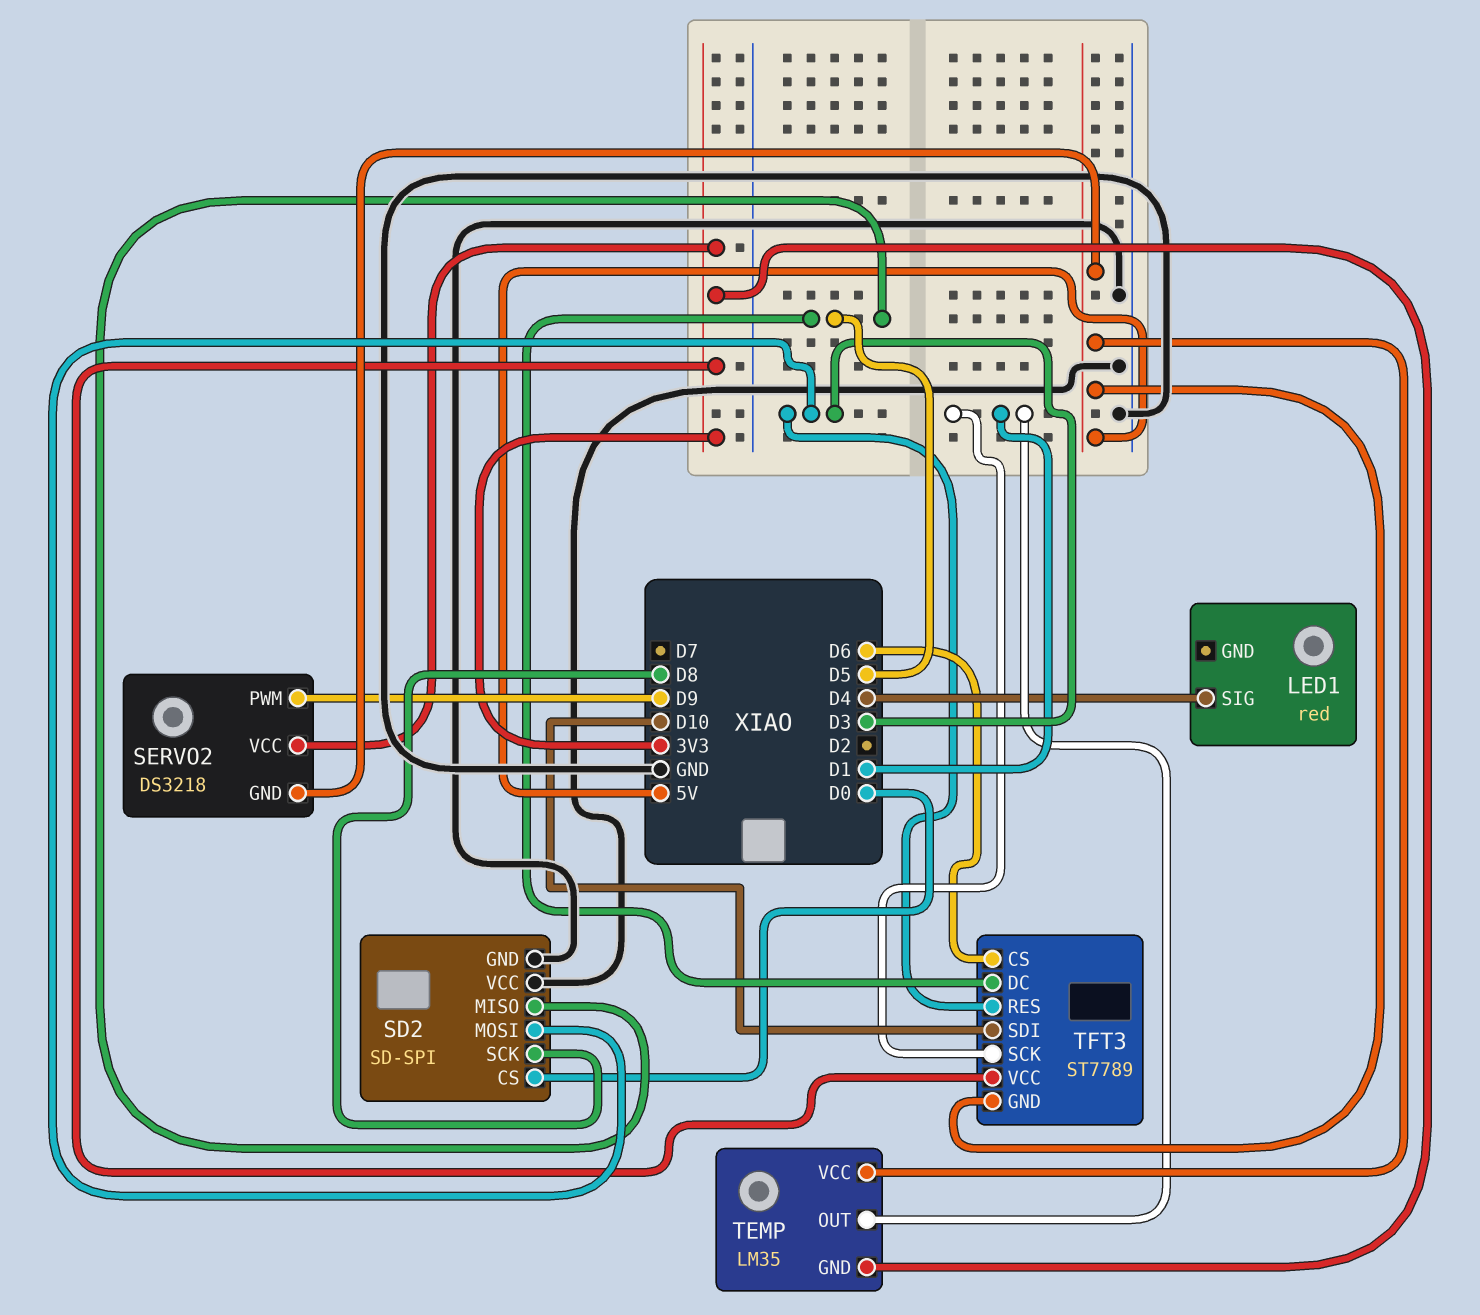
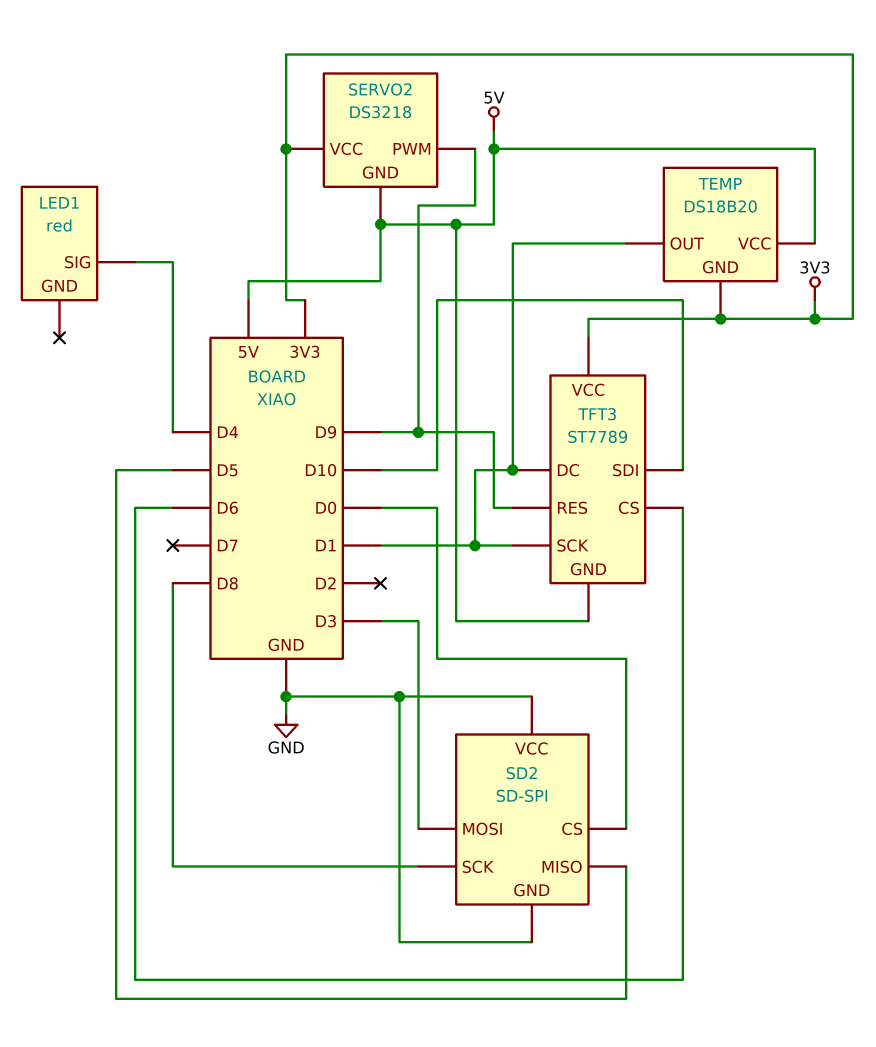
TEMP: LM35 -> DS18B20
TFT3 pin DC: D5 -> D1
TFT3 pin RES: D3 -> D9

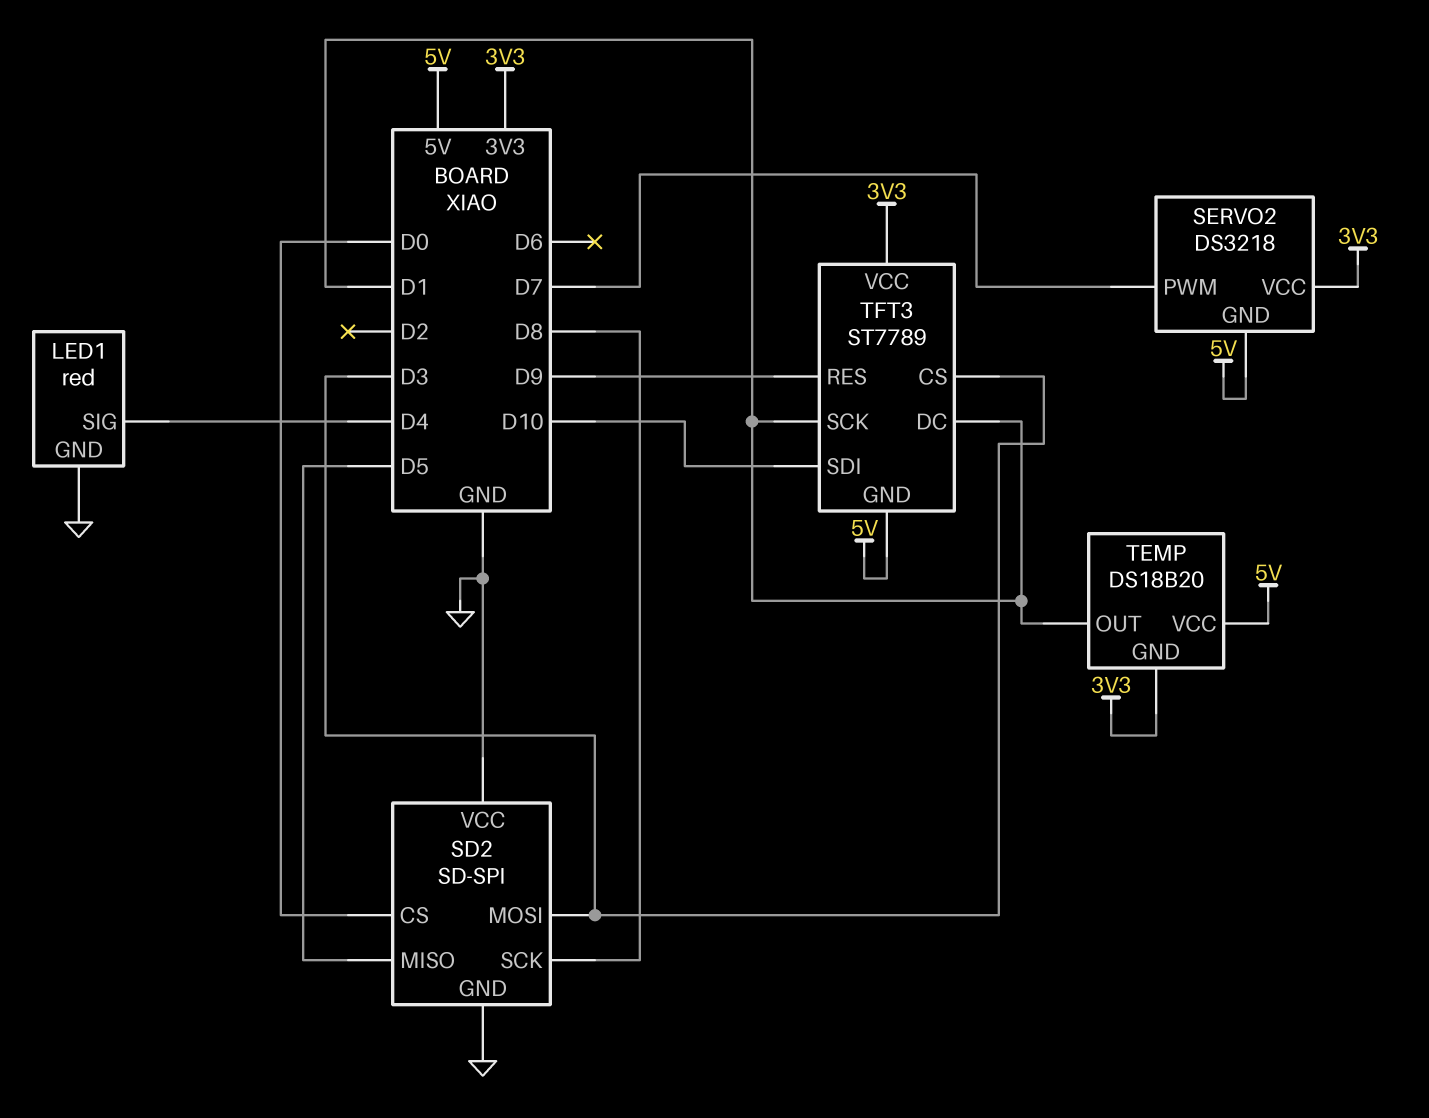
LED1 pin GND: none -> GND
SERVO2 pin PWM: D9 -> D7
TFT3 pin CS: D6 -> D3

